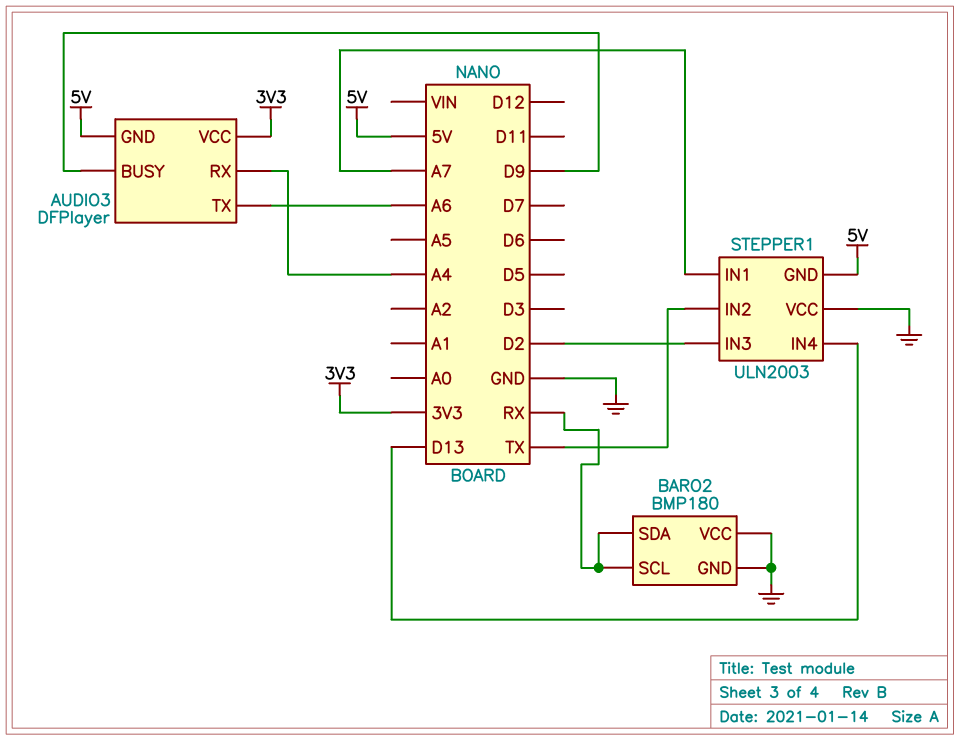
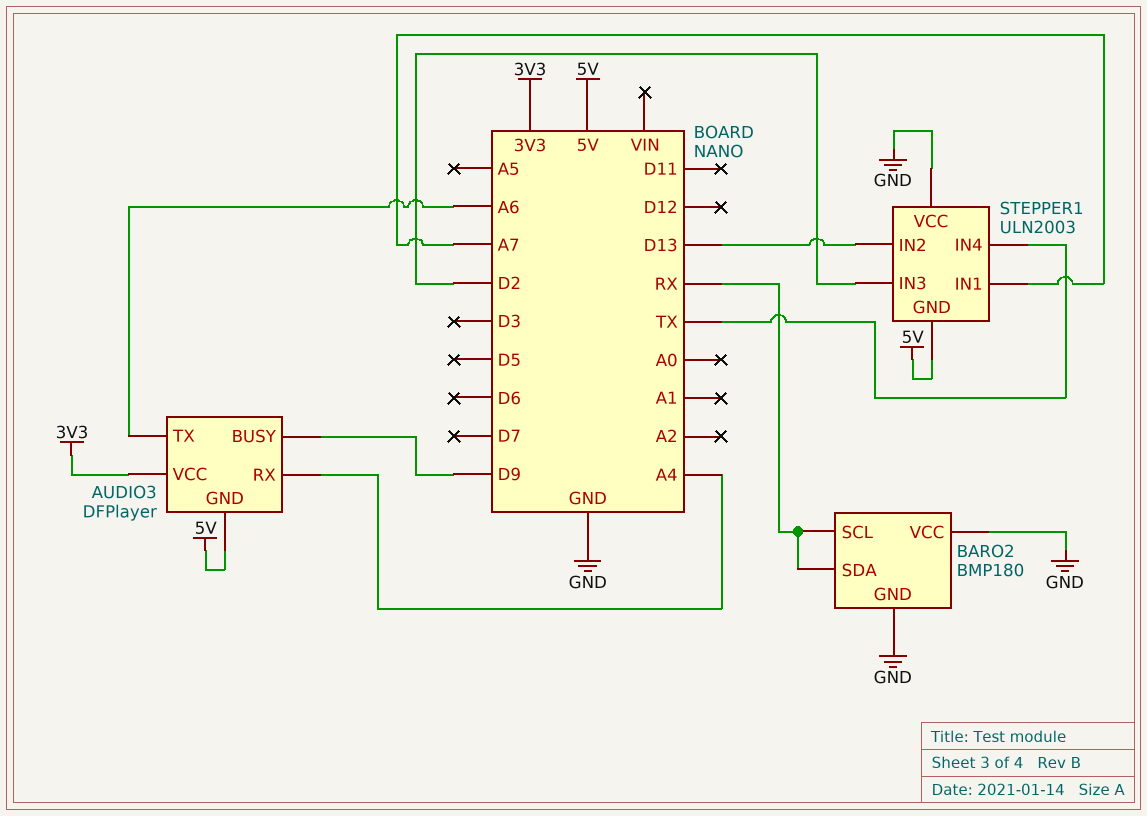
STEPPER1 pin IN2: TX -> D13
STEPPER1 pin IN4: D13 -> TX

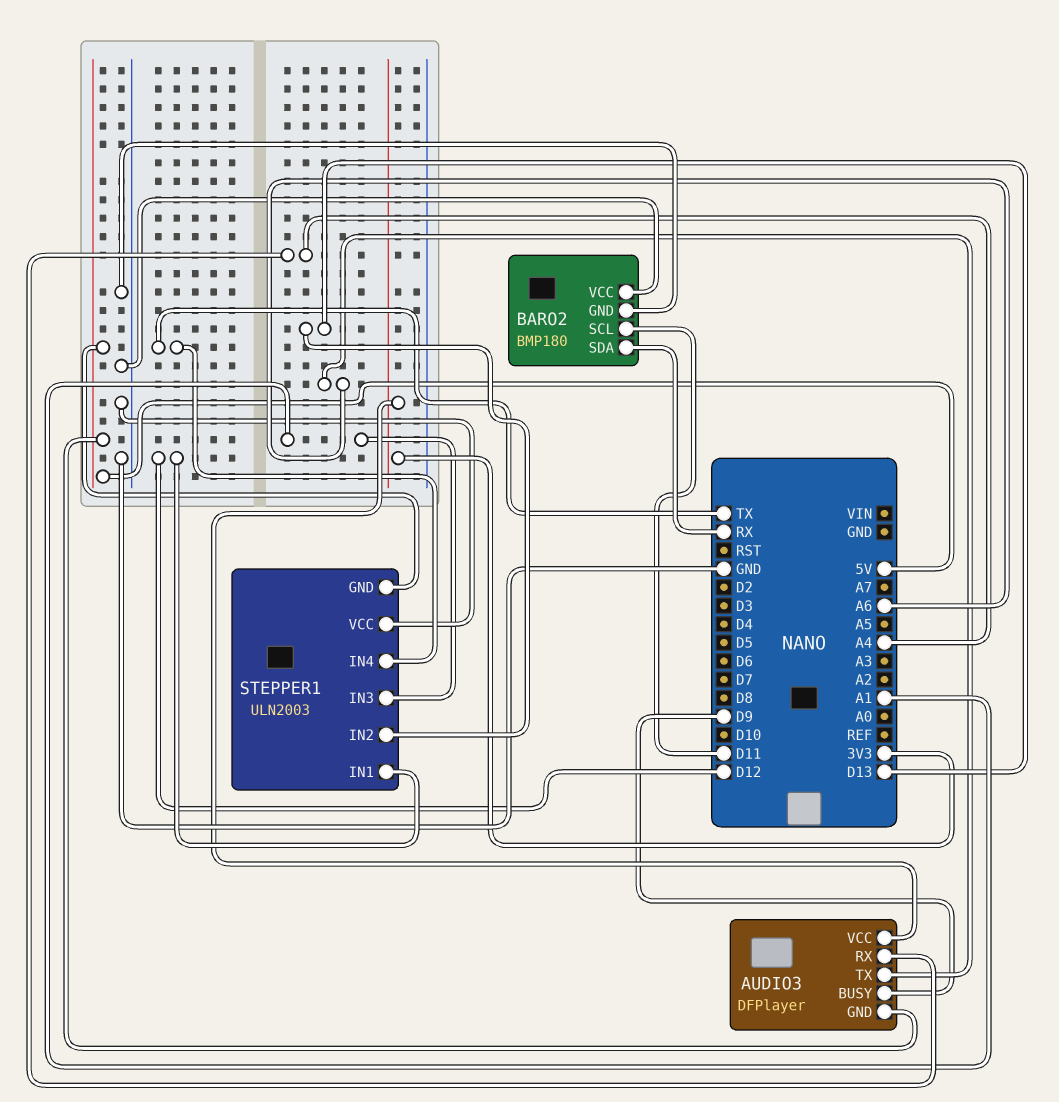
BARO2 pin SCL: RX -> D11
STEPPER1 pin IN1: A7 -> D12
STEPPER1 pin IN3: D2 -> A1

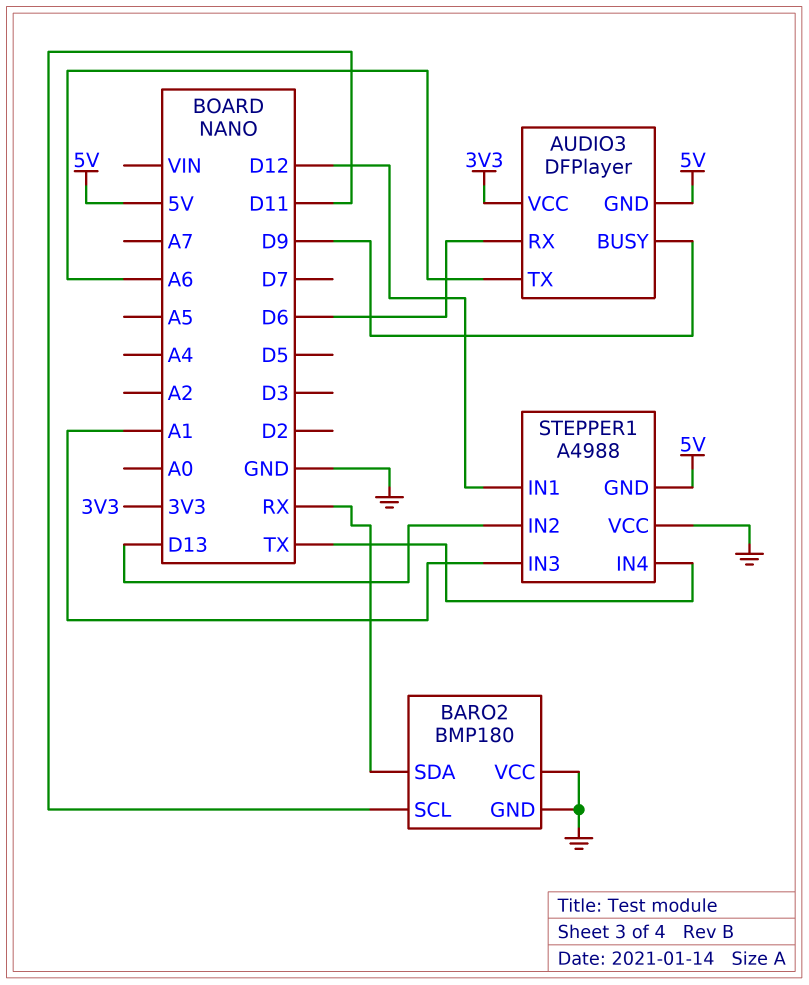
AUDIO3 pin RX: A4 -> D6
STEPPER1: ULN2003 -> A4988

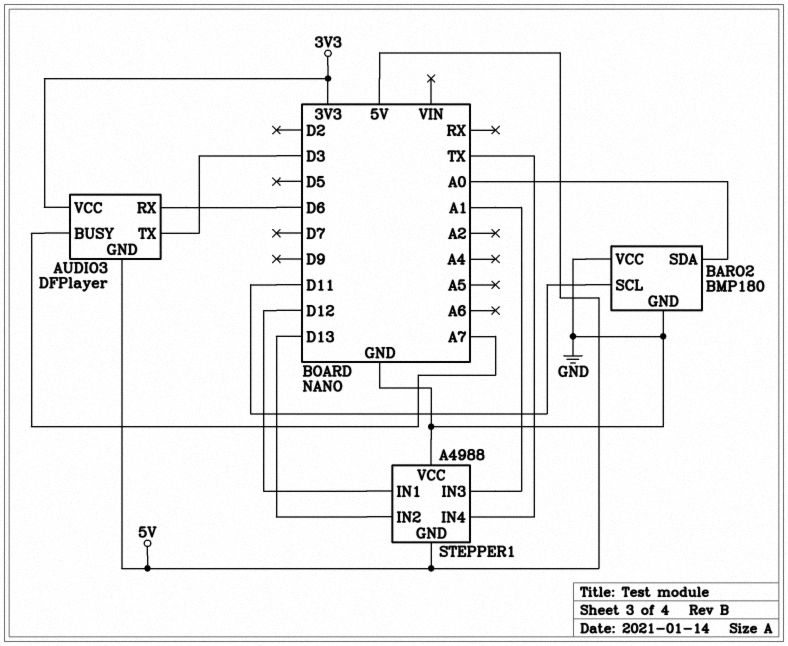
AUDIO3 pin BUSY: D9 -> A7
AUDIO3 pin TX: A6 -> D3
BARO2 pin SDA: RX -> A0

